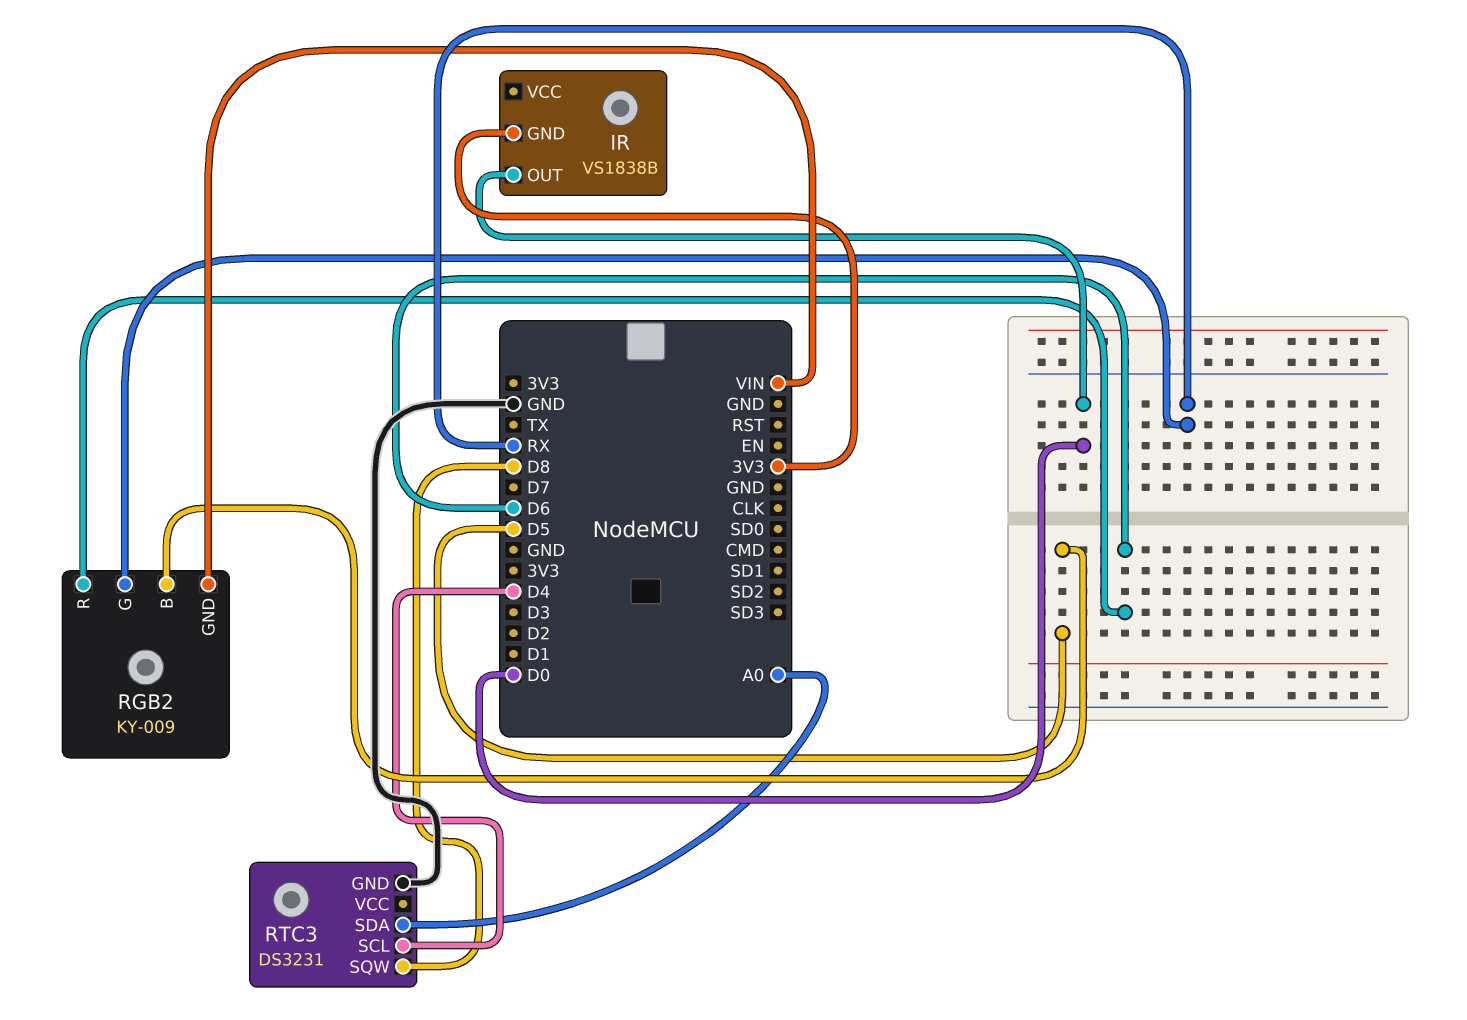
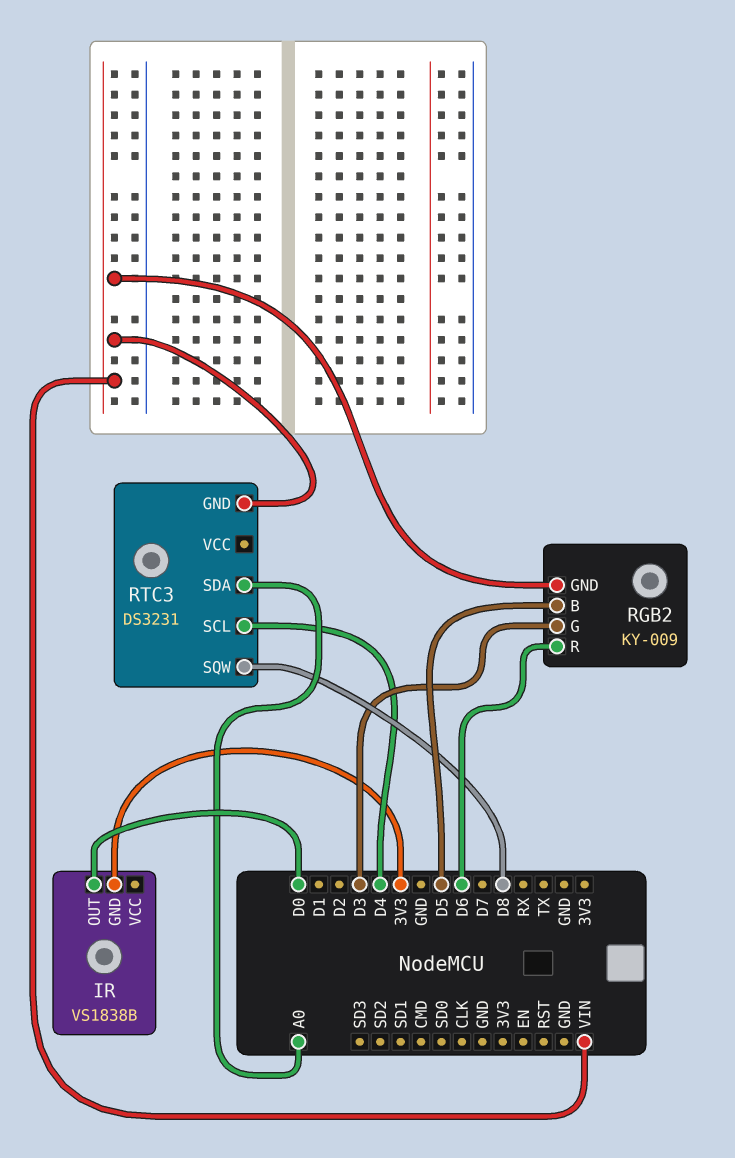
RGB2 pin G: RX -> D3
RTC3 pin GND: GND -> VIN

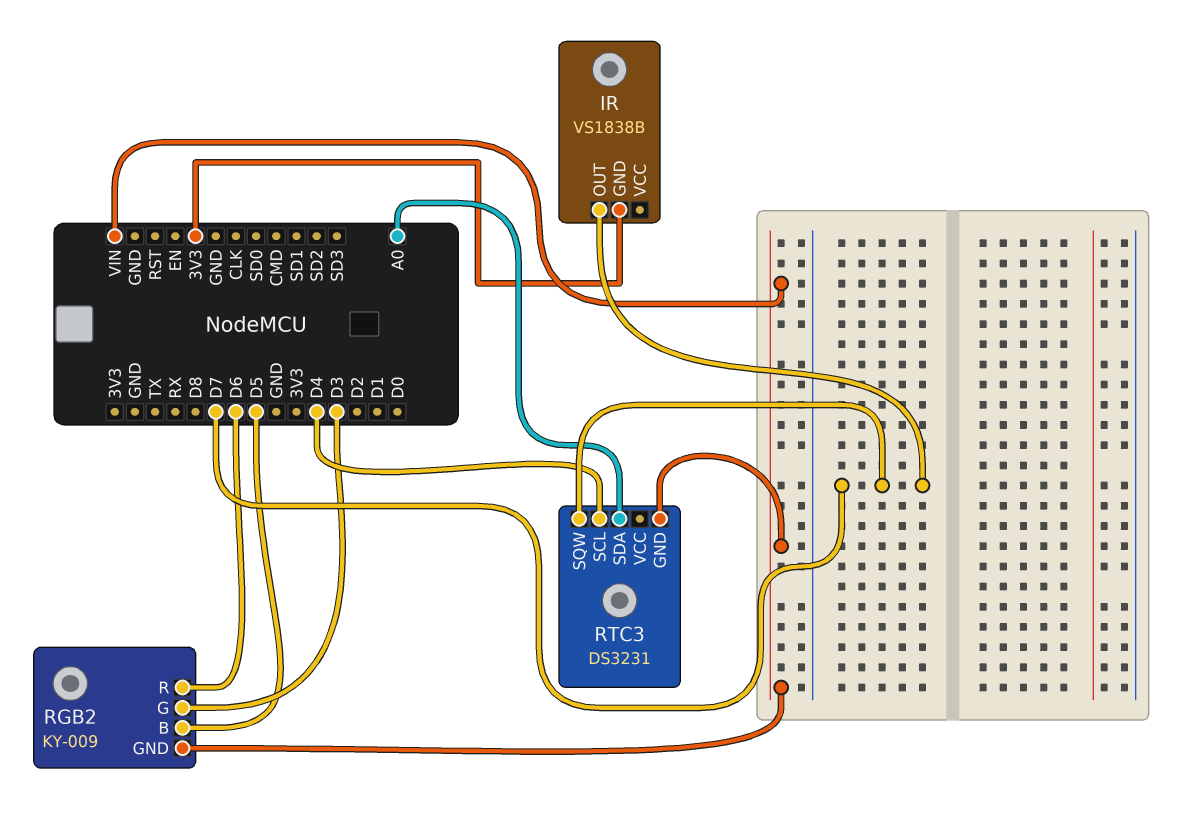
IR pin OUT: D0 -> D7
RTC3 pin SQW: D8 -> D7

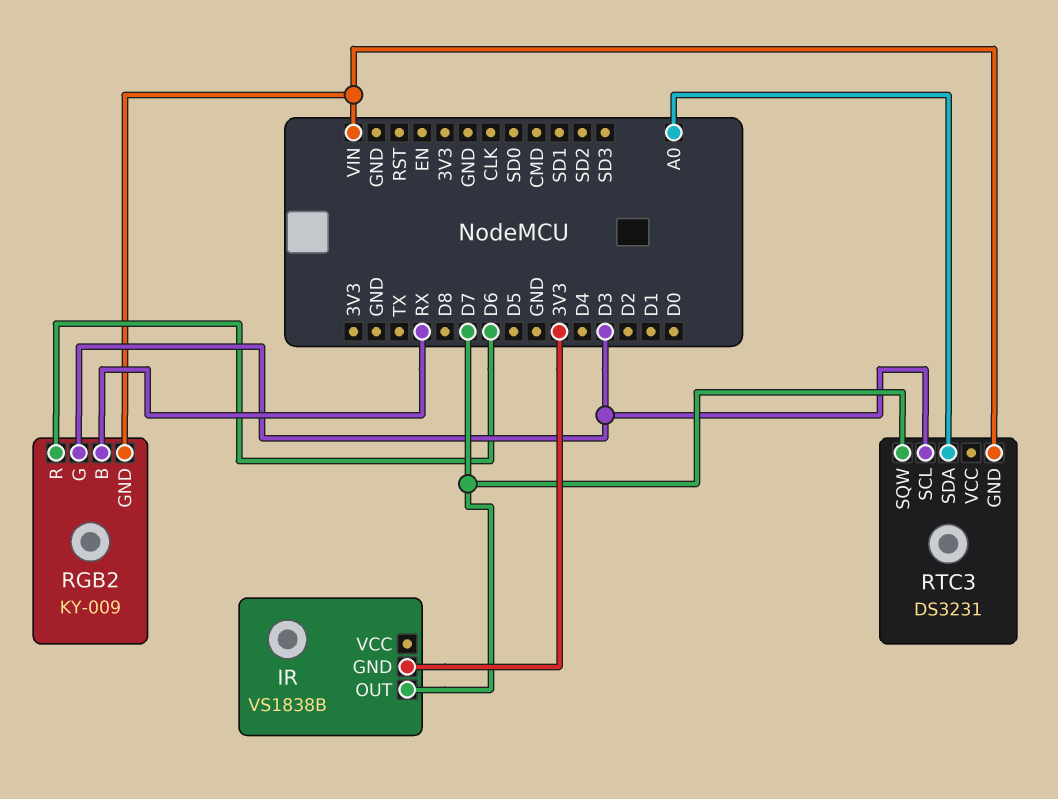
RGB2 pin B: D5 -> RX
RTC3 pin SCL: D4 -> D3

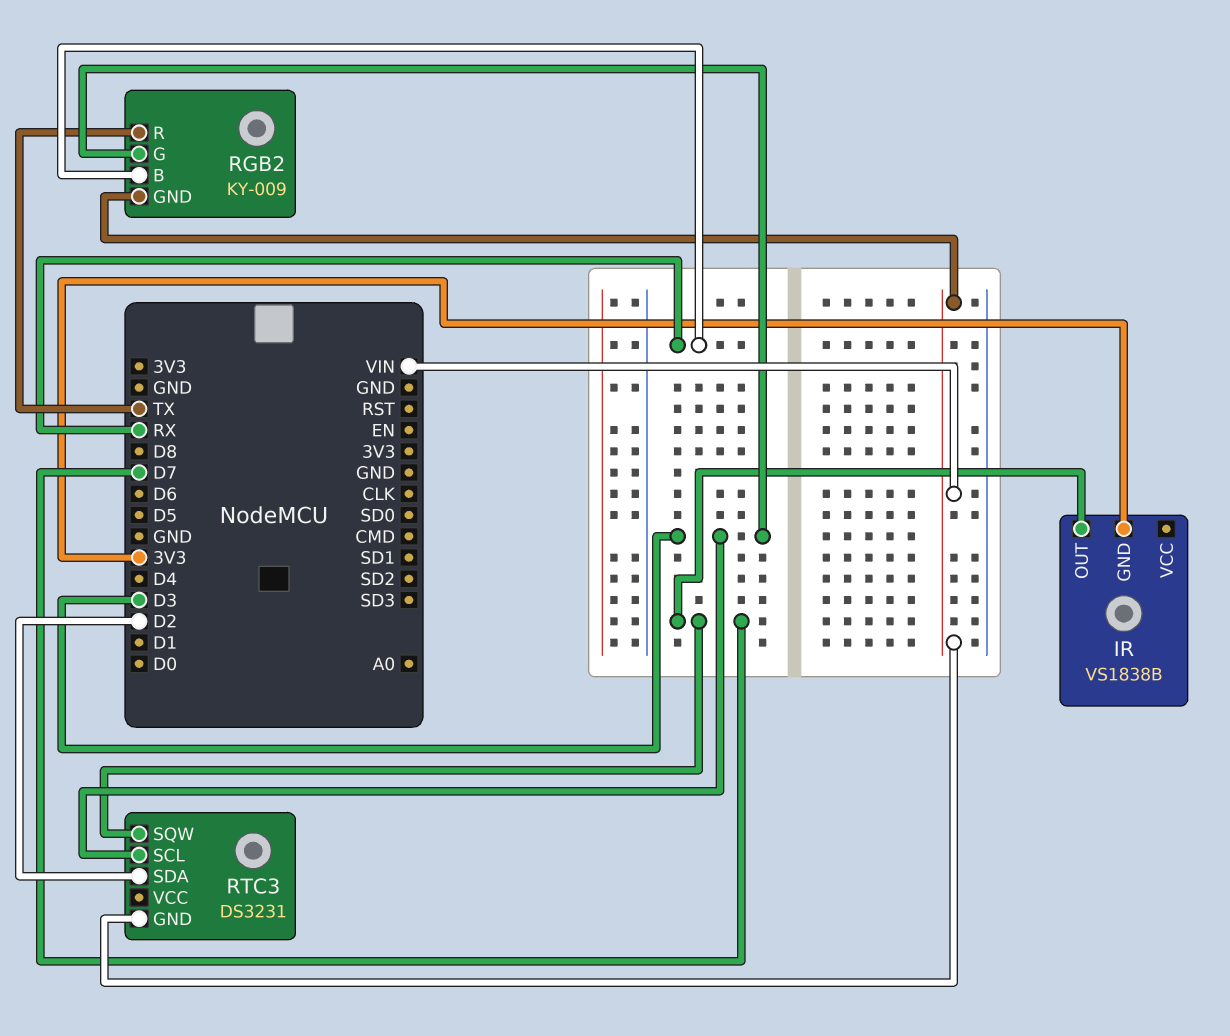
RGB2 pin R: D6 -> TX
RTC3 pin SDA: A0 -> D2

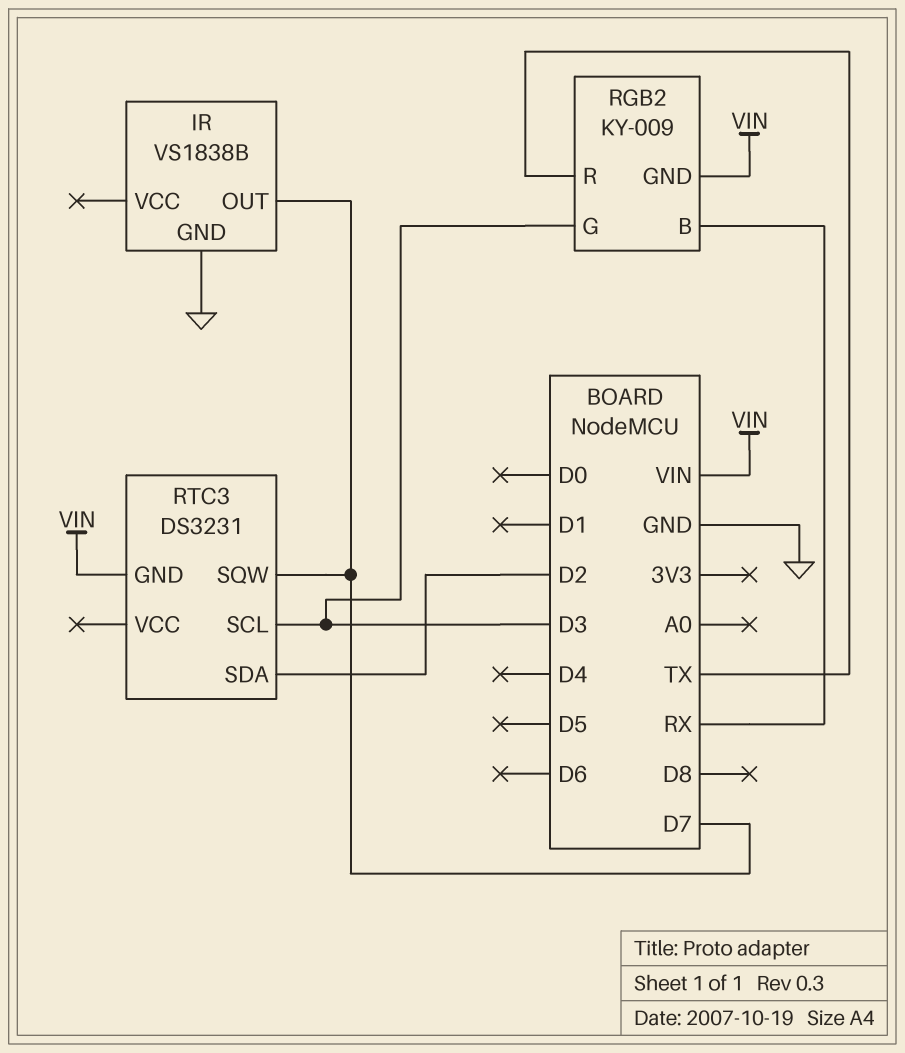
IR pin GND: 3V3 -> GND

